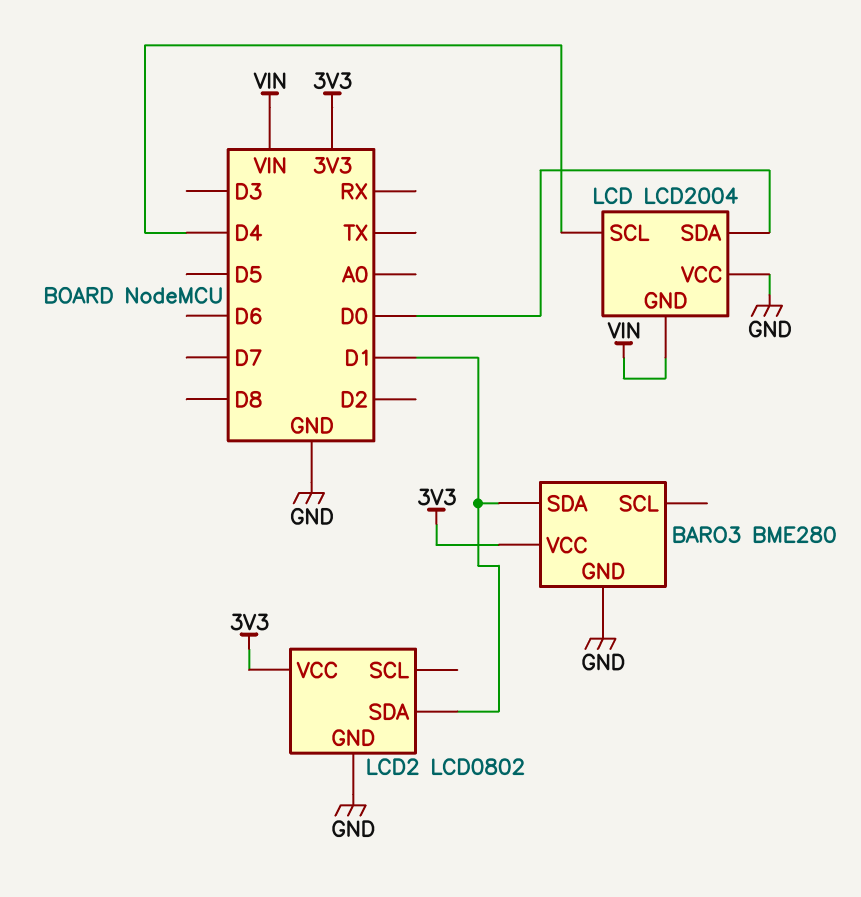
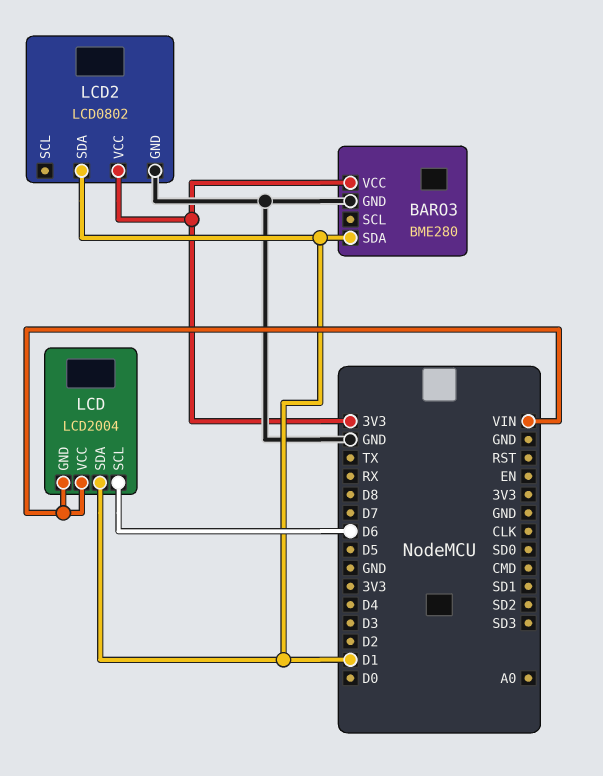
LCD pin SCL: D4 -> D6
LCD pin SDA: D0 -> D1
LCD pin VCC: GND -> VIN

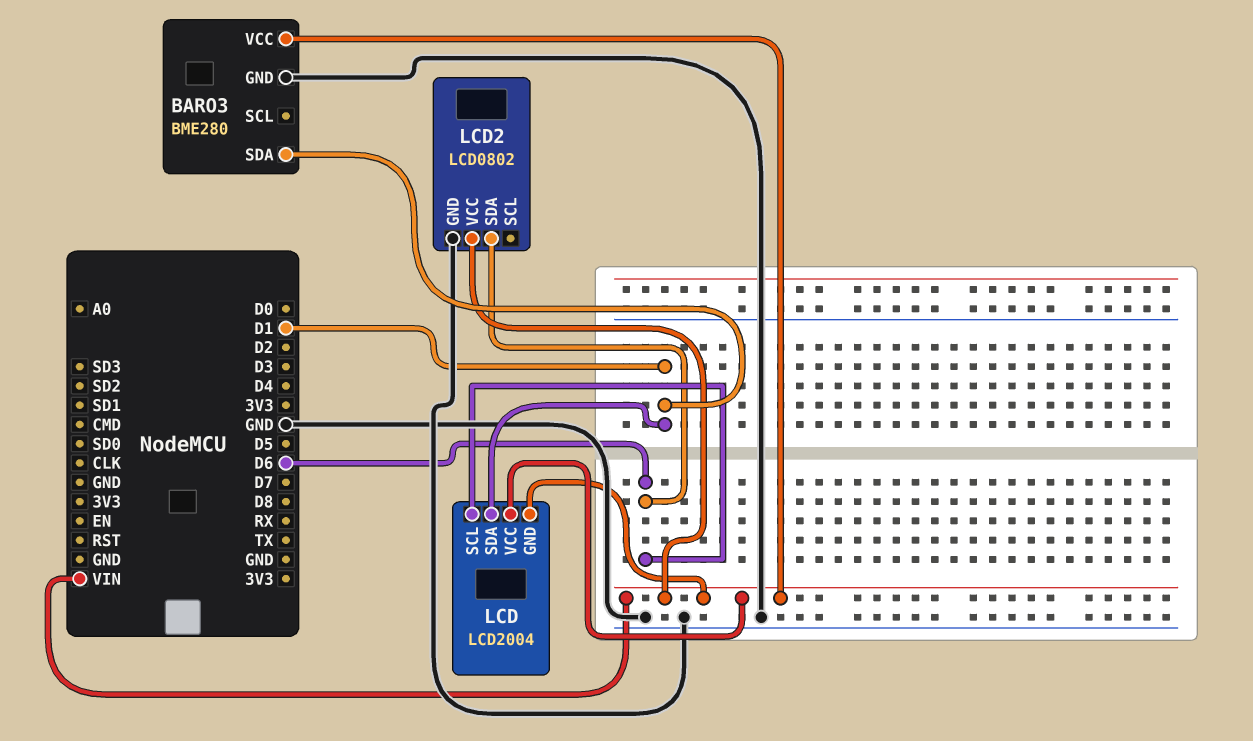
BARO3 pin VCC: 3V3 -> VIN
LCD2 pin SDA: D1 -> D6
LCD2 pin VCC: 3V3 -> VIN

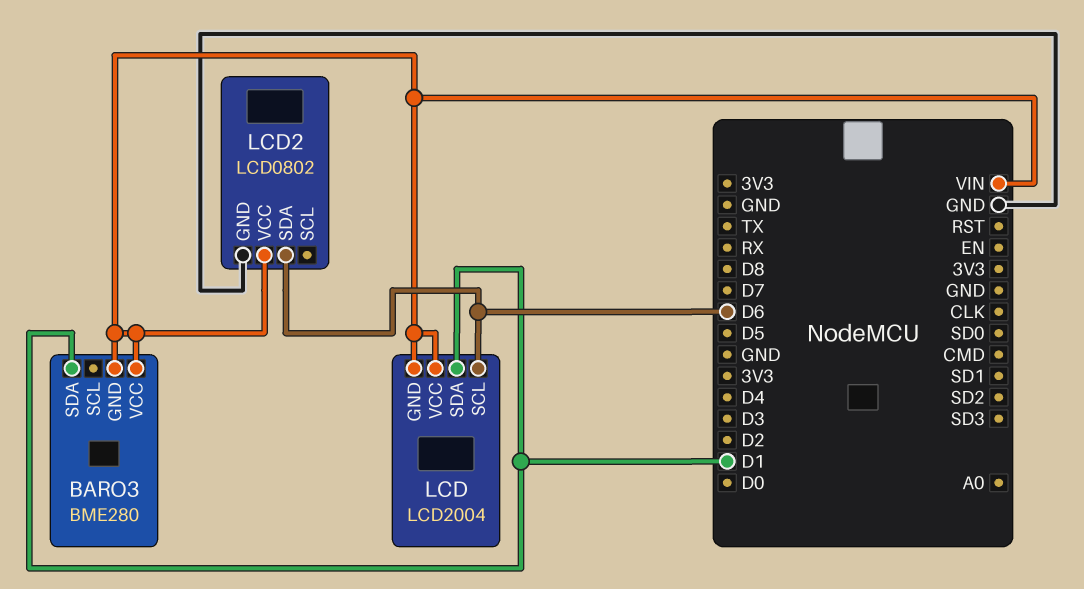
BARO3 pin GND: GND -> VIN

